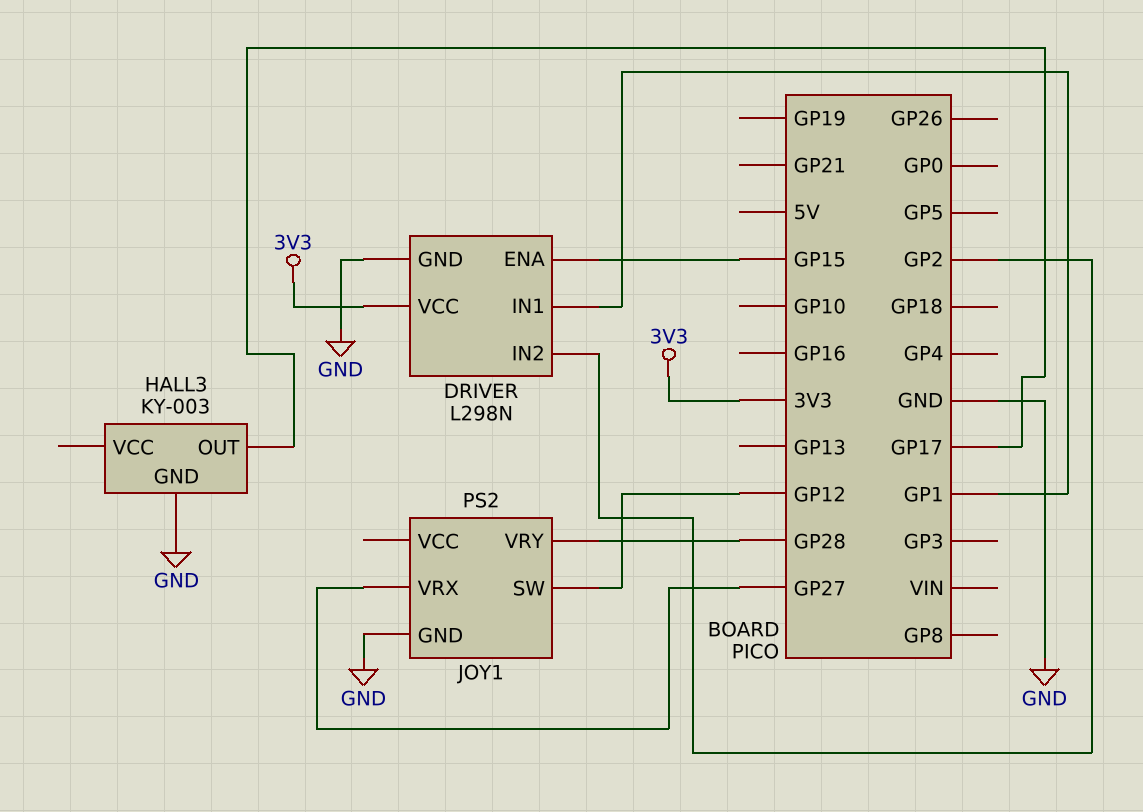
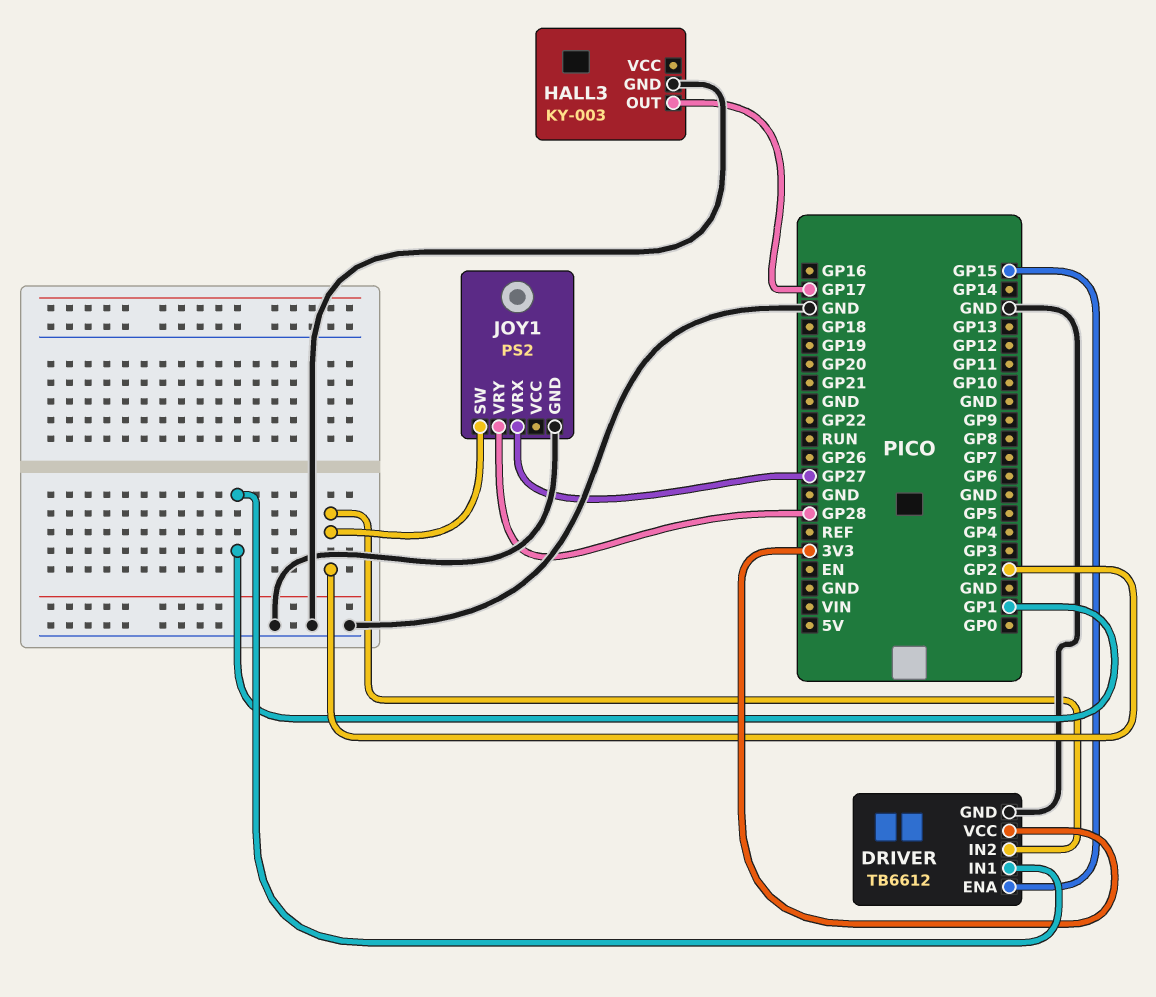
DRIVER: L298N -> TB6612
JOY1 pin SW: GP12 -> GP2

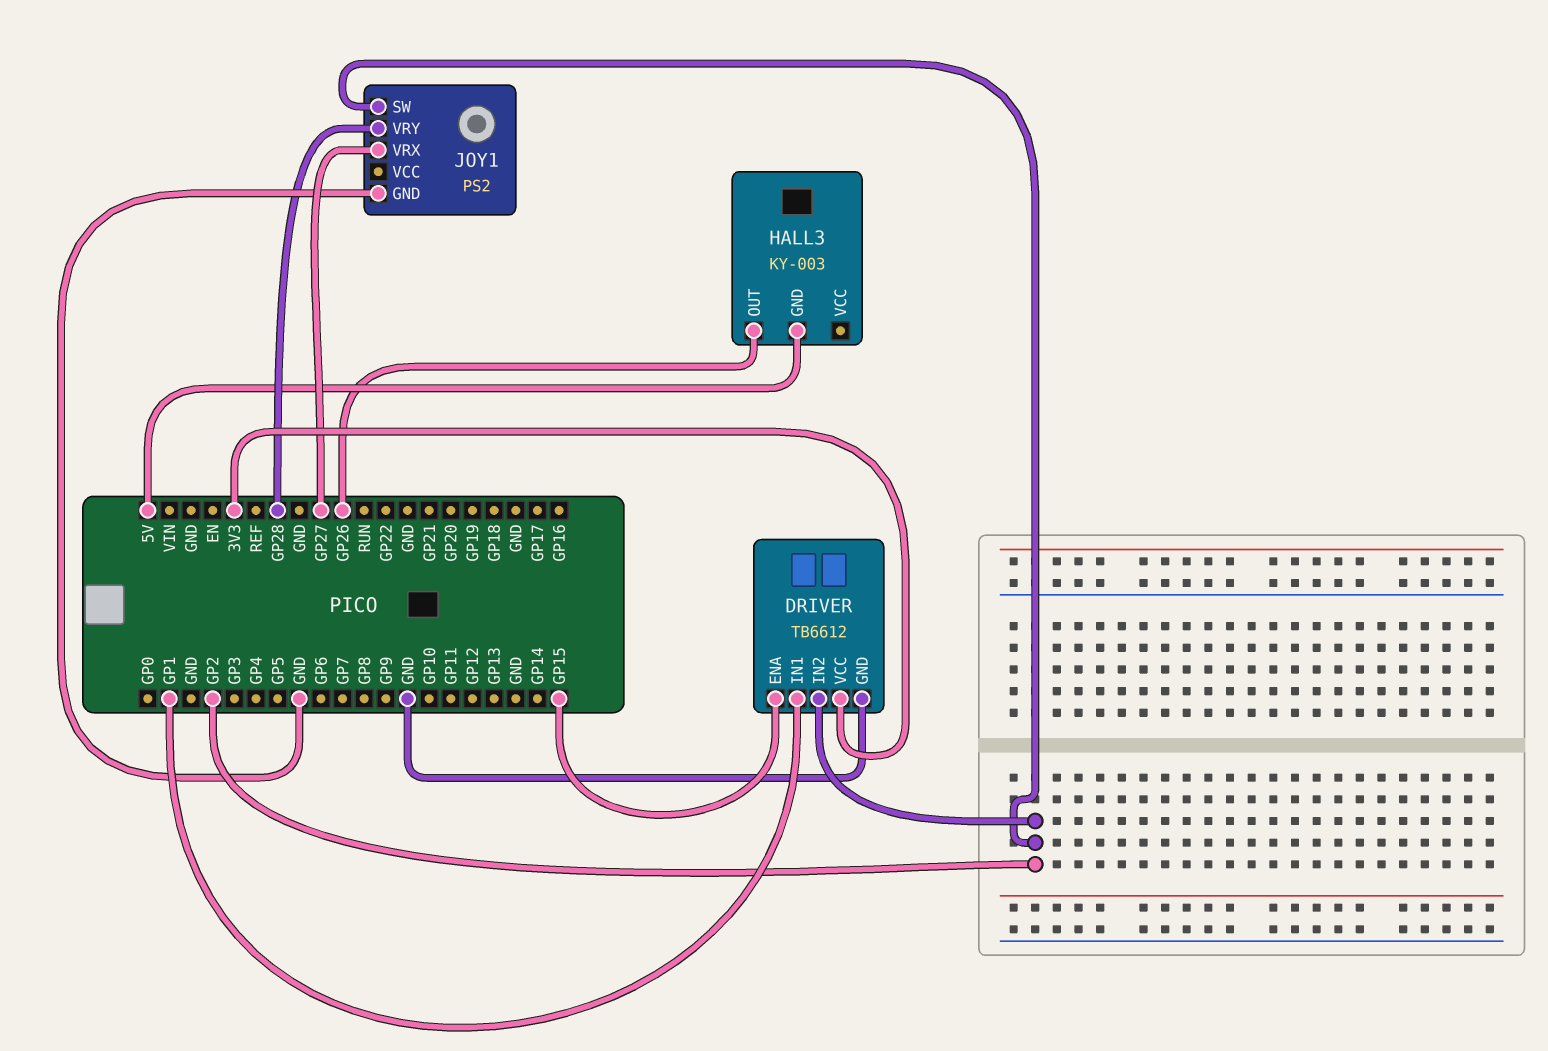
HALL3 pin GND: GND -> 5V
HALL3 pin OUT: GP17 -> GP26

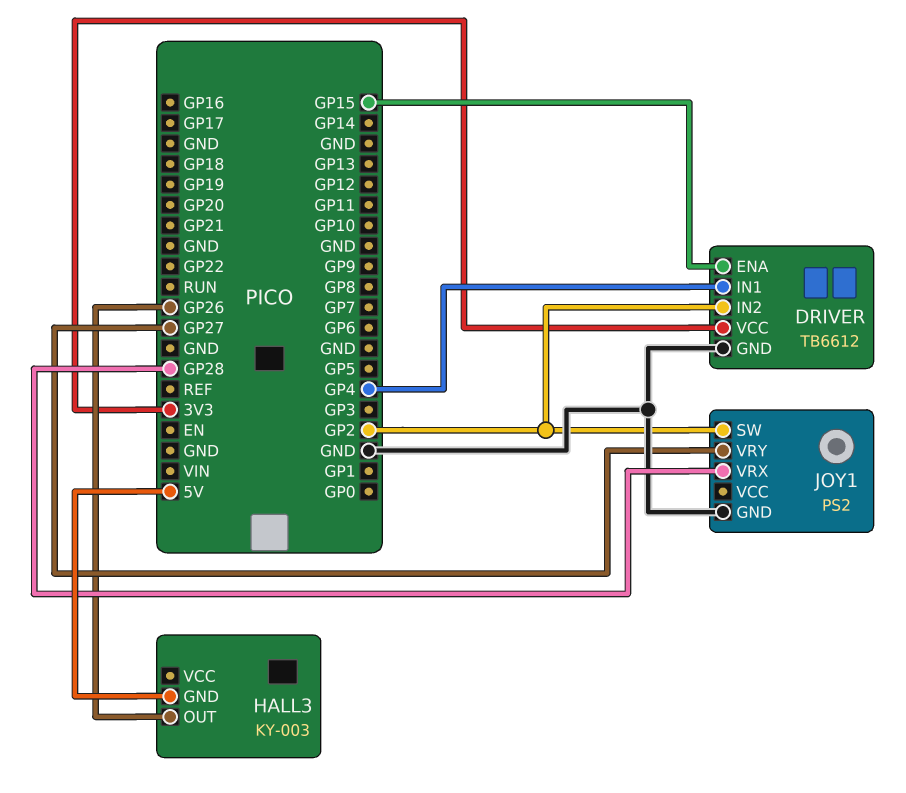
DRIVER pin IN1: GP1 -> GP4
JOY1 pin VRX: GP27 -> GP28
JOY1 pin VRY: GP28 -> GP27

